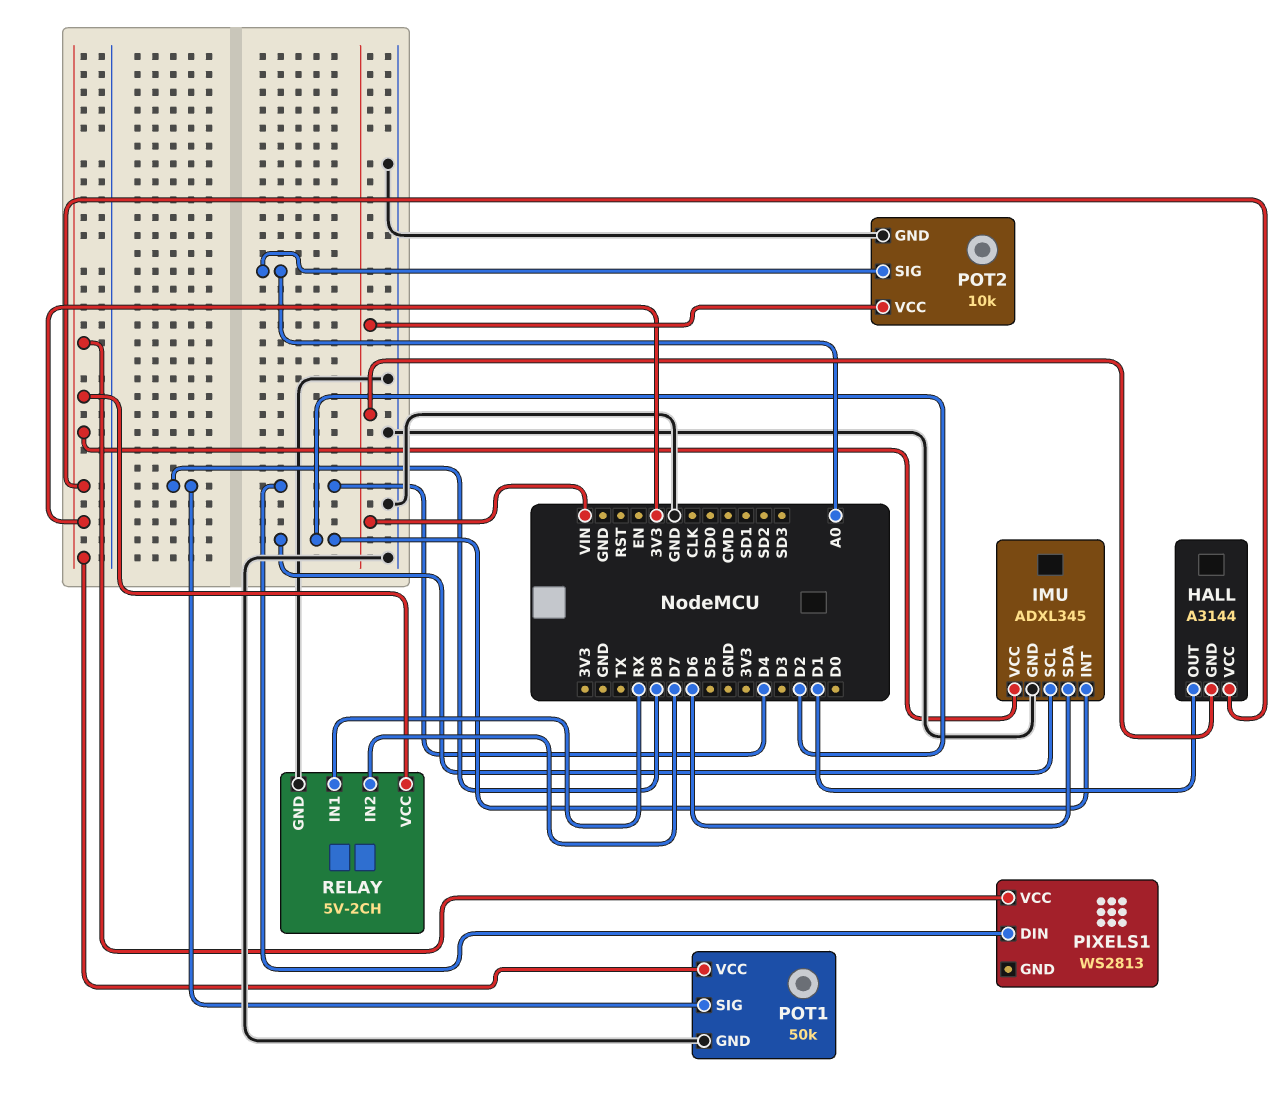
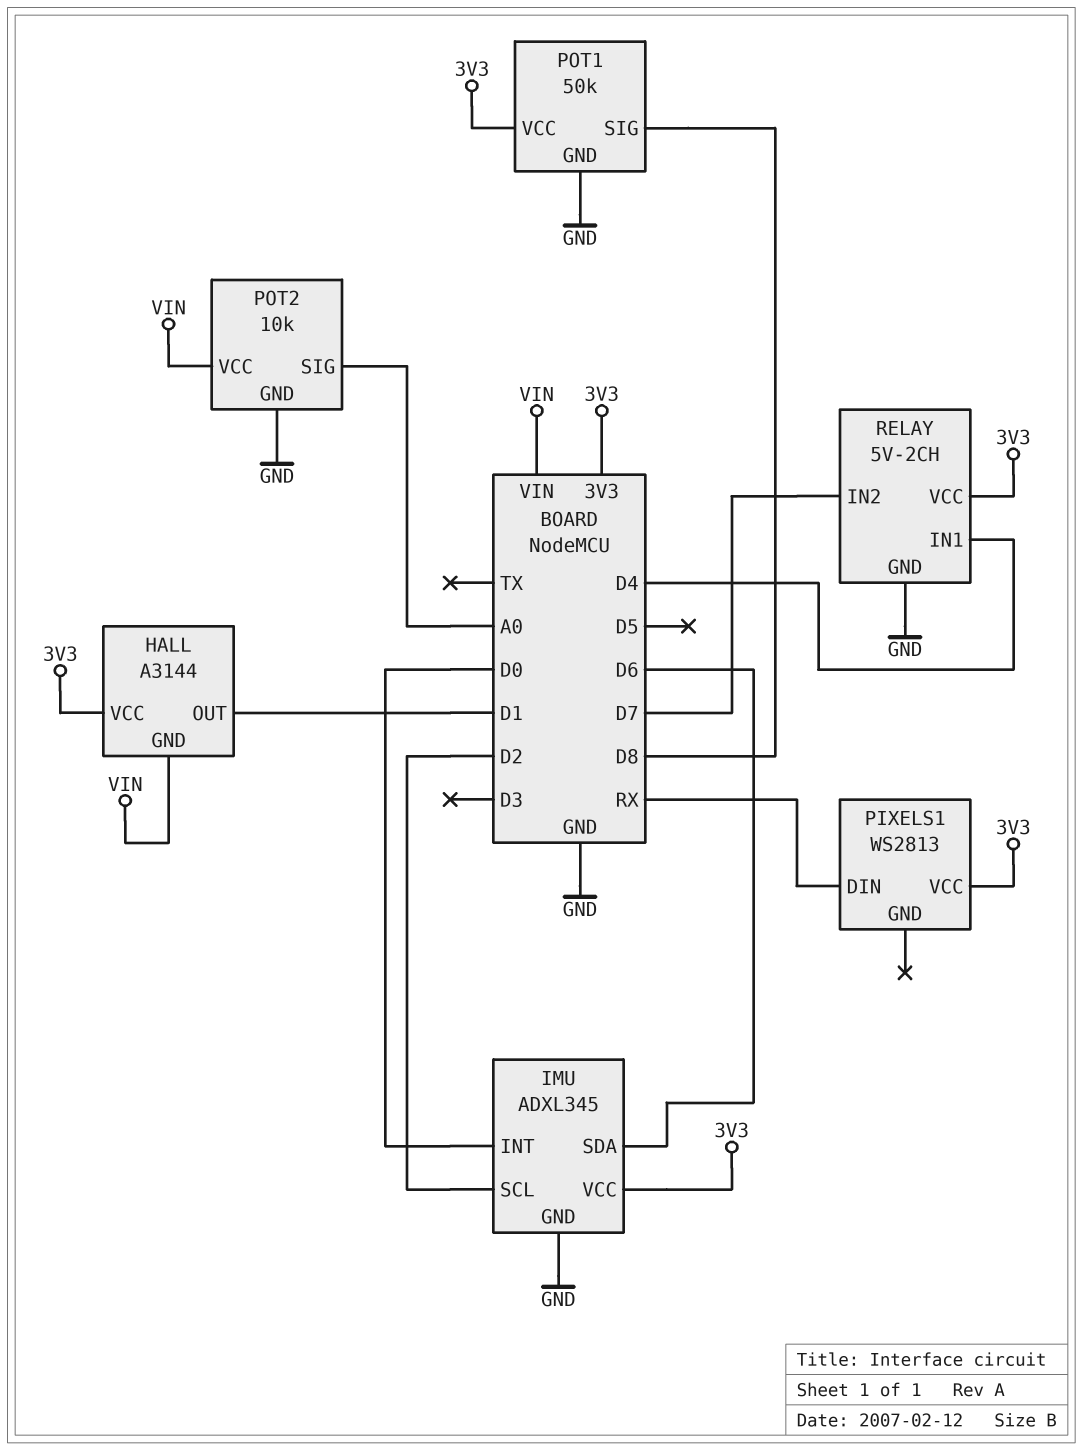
IMU pin INT: D2 -> D0
PIXELS1 pin DIN: D4 -> RX
RELAY pin IN1: RX -> D4

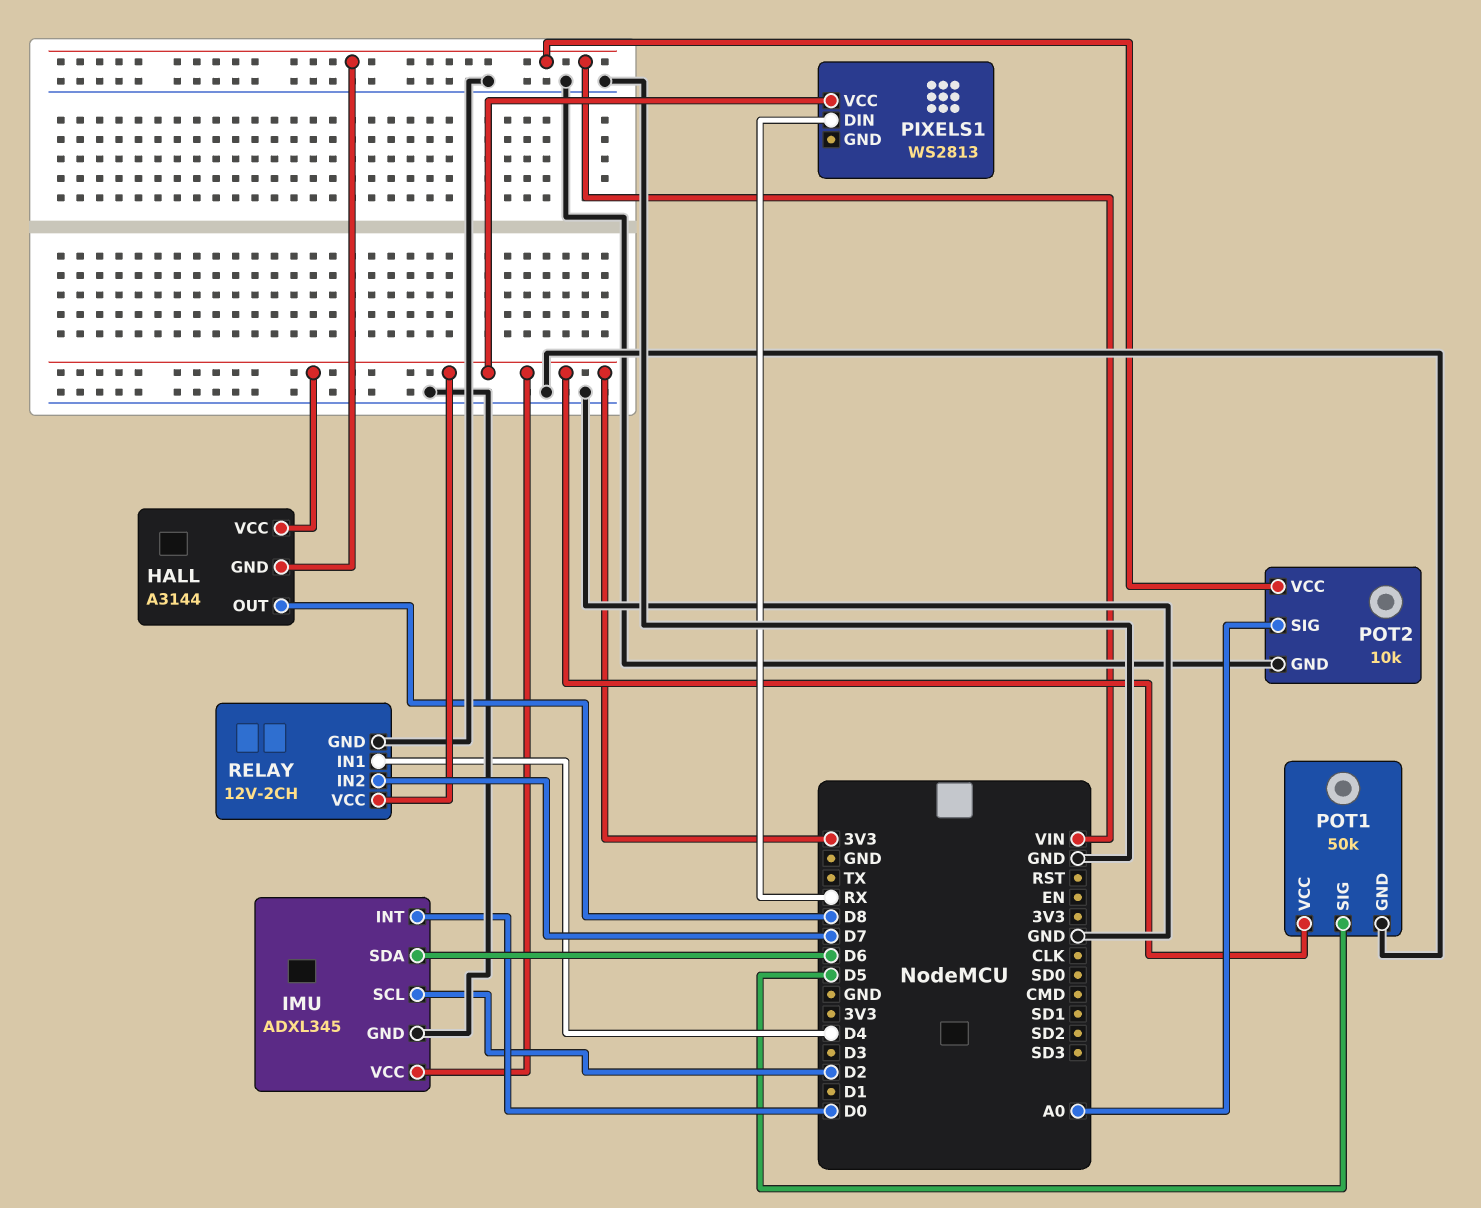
HALL pin OUT: D1 -> D8
POT1 pin SIG: D8 -> D5
RELAY: 5V-2CH -> 12V-2CH

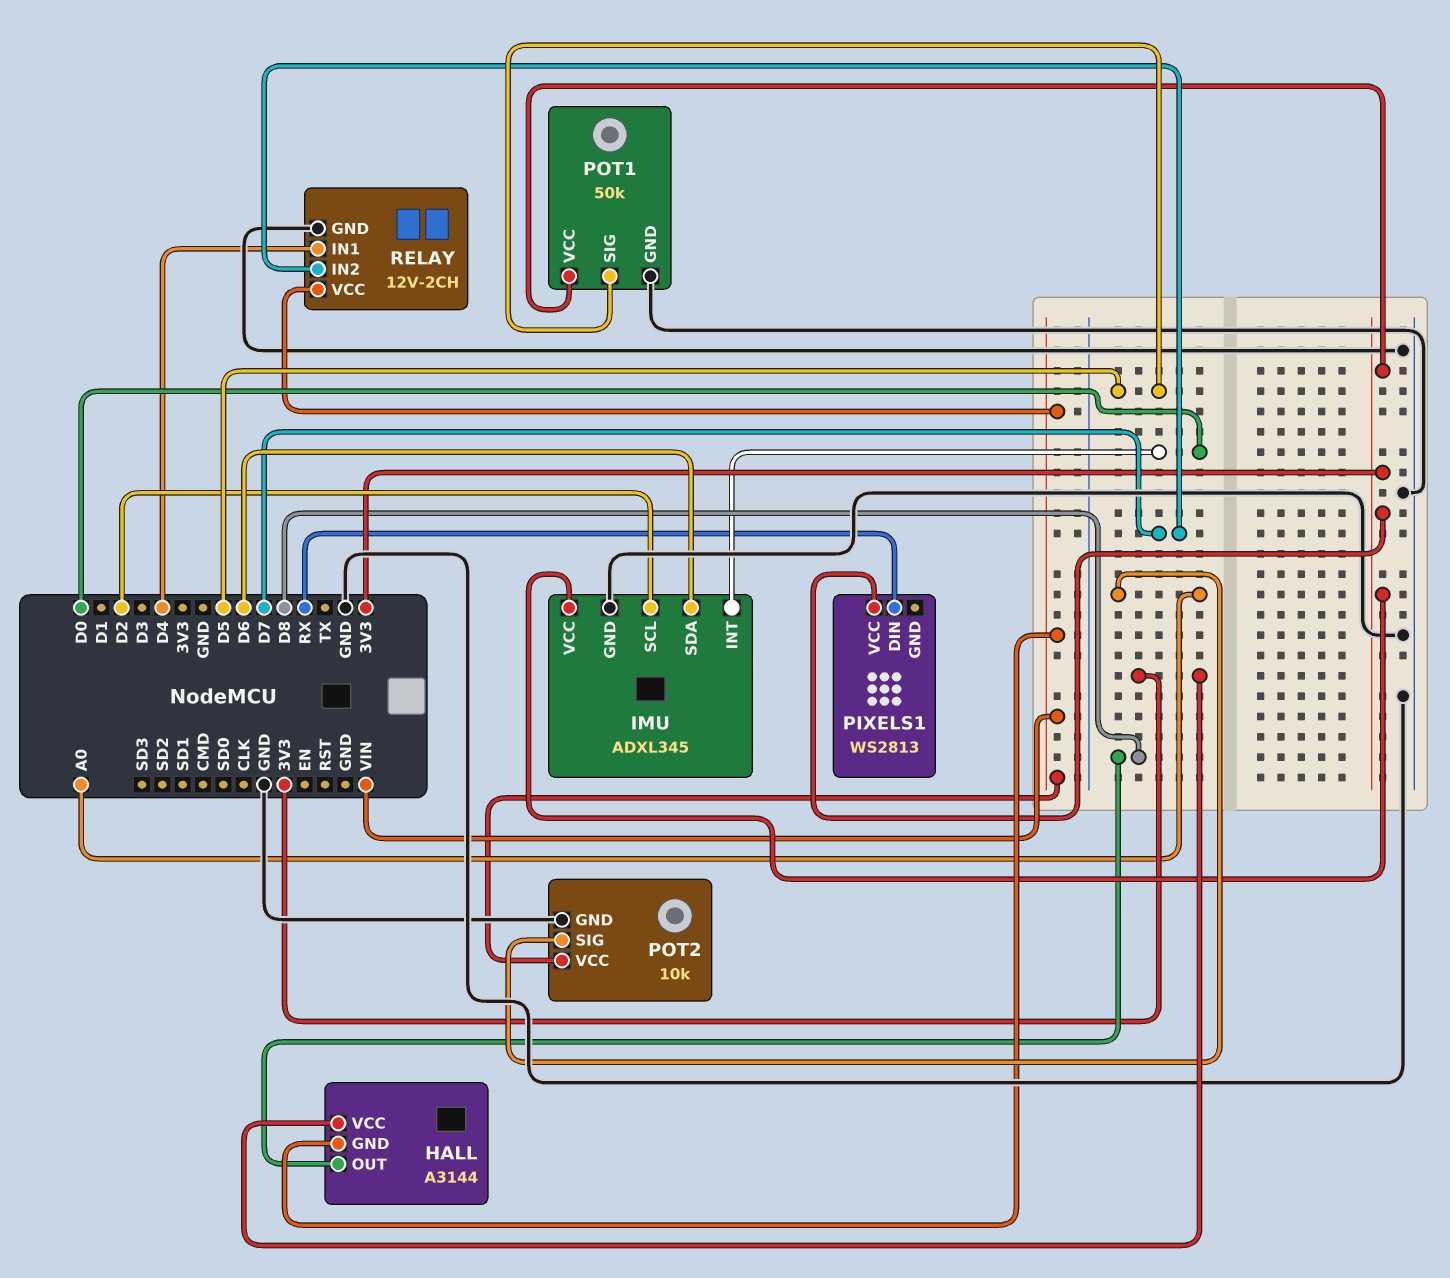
RELAY pin VCC: 3V3 -> VIN

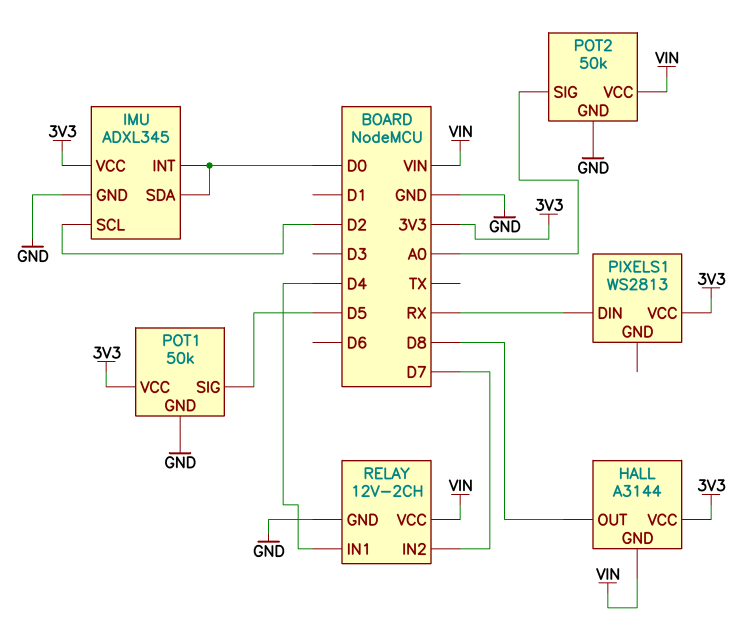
IMU pin SDA: D6 -> D0
POT2: 10k -> 50k

